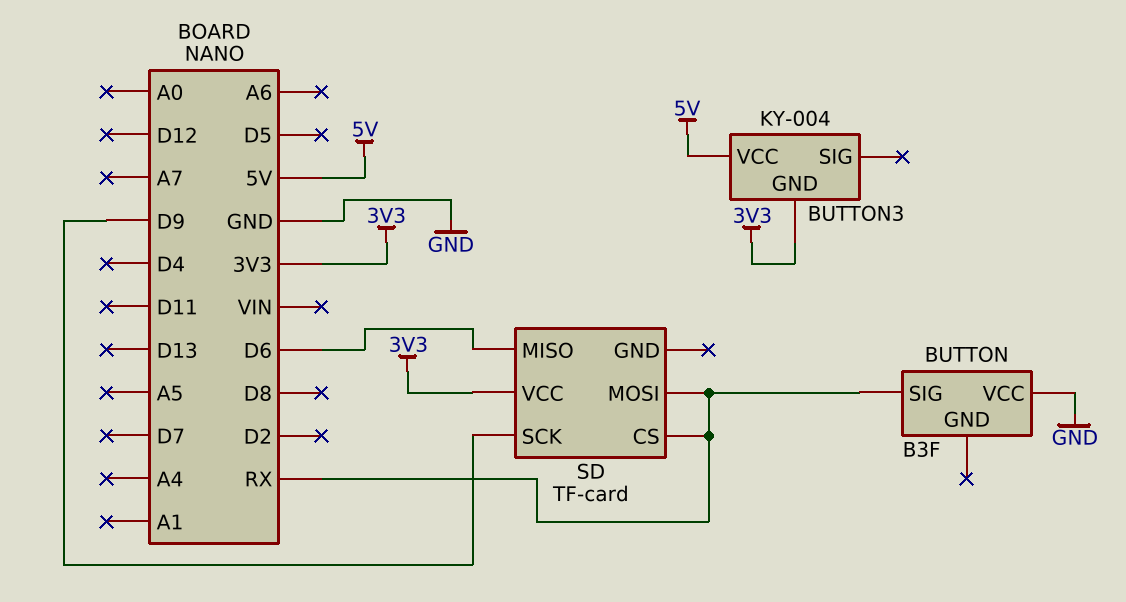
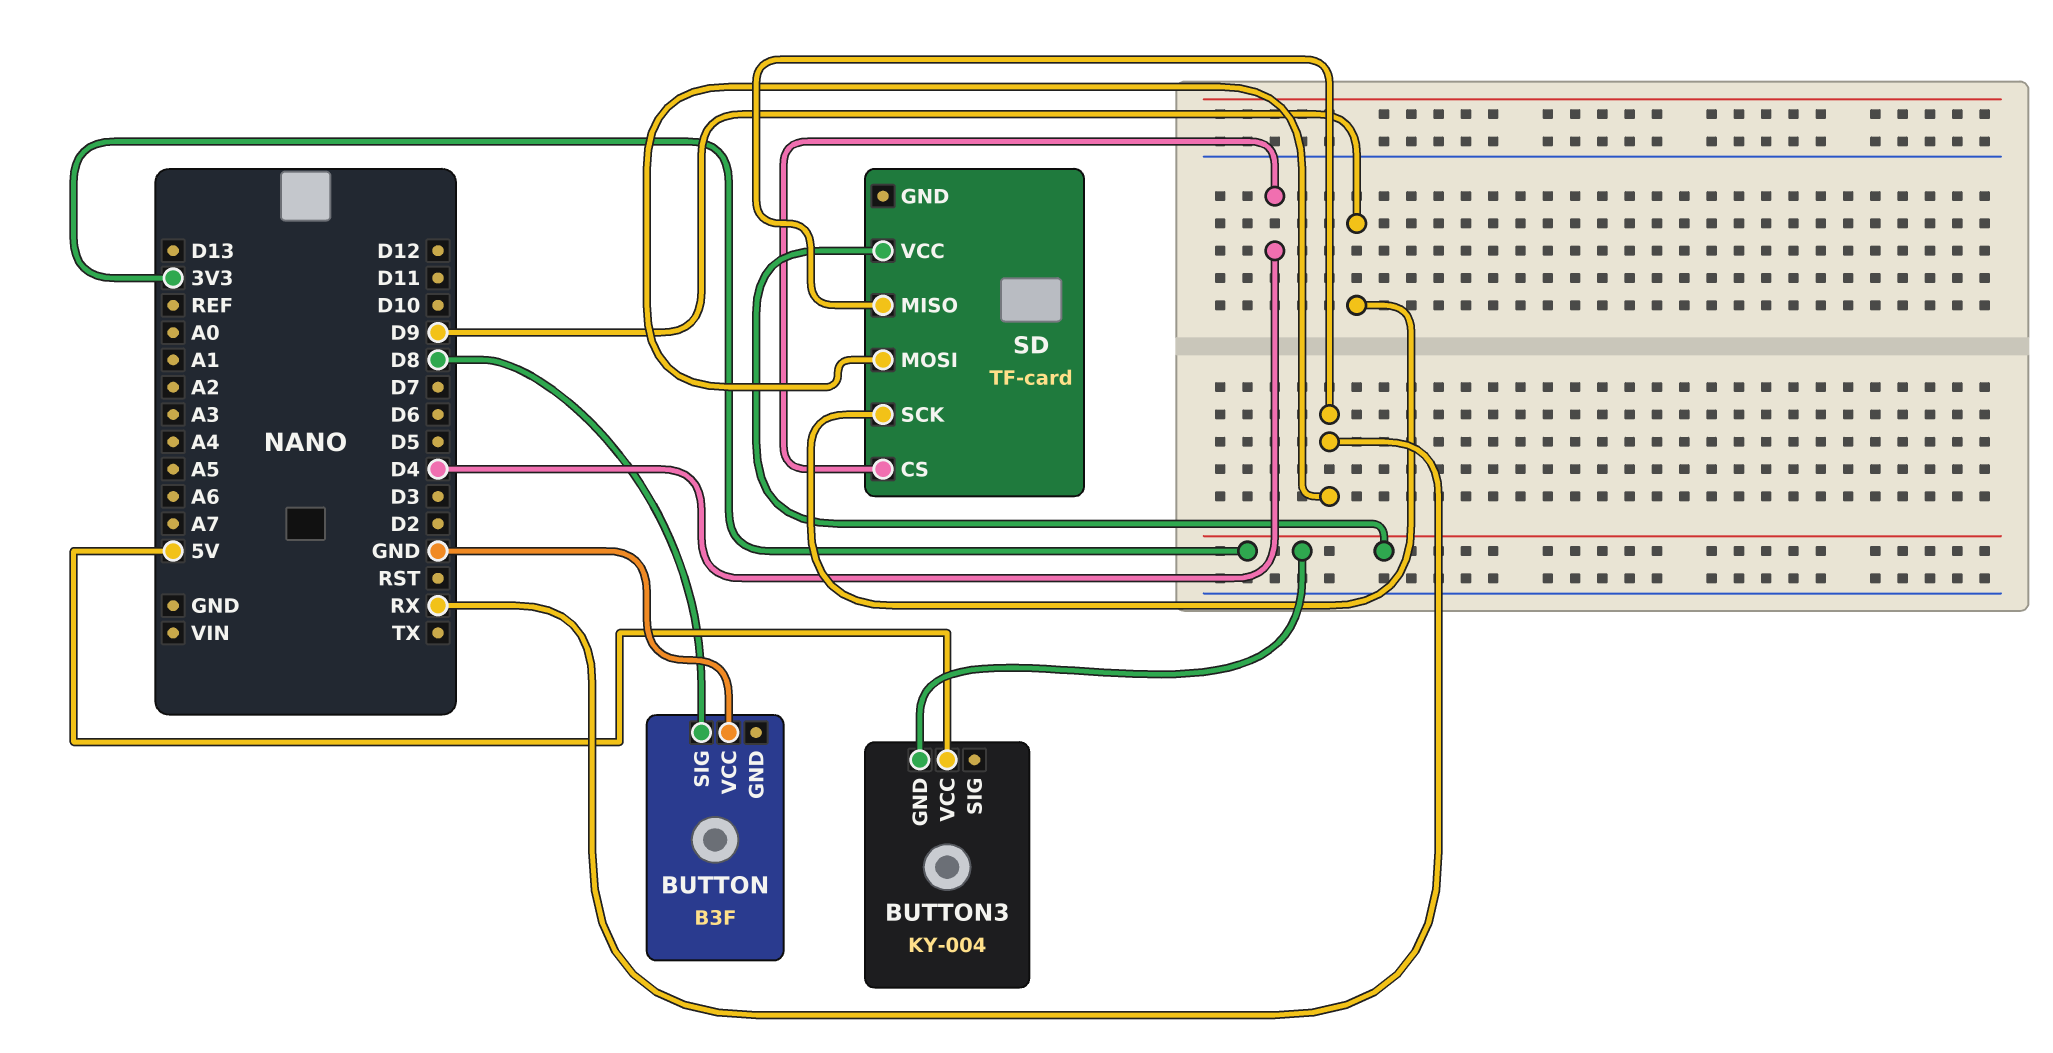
BUTTON pin SIG: RX -> D8
SD pin CS: RX -> D4
SD pin MISO: D6 -> RX

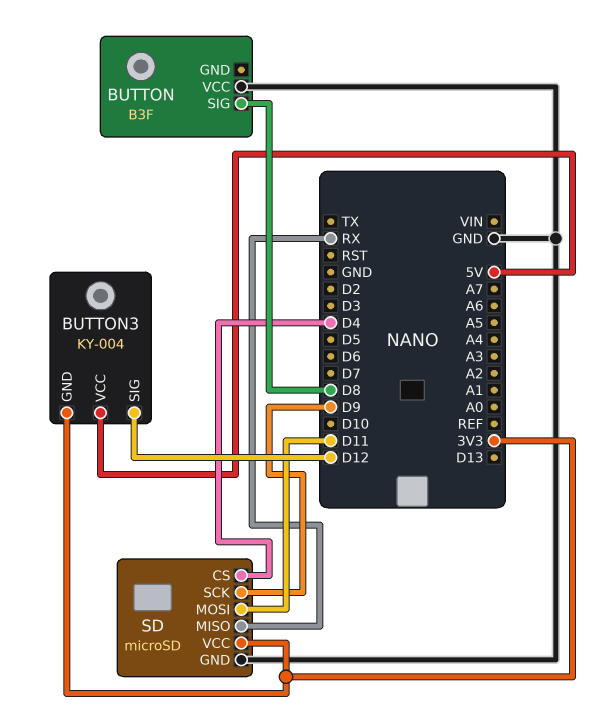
BUTTON3 pin SIG: none -> D12
SD: TF-card -> microSD
SD pin GND: none -> GND
SD pin MOSI: RX -> D11

